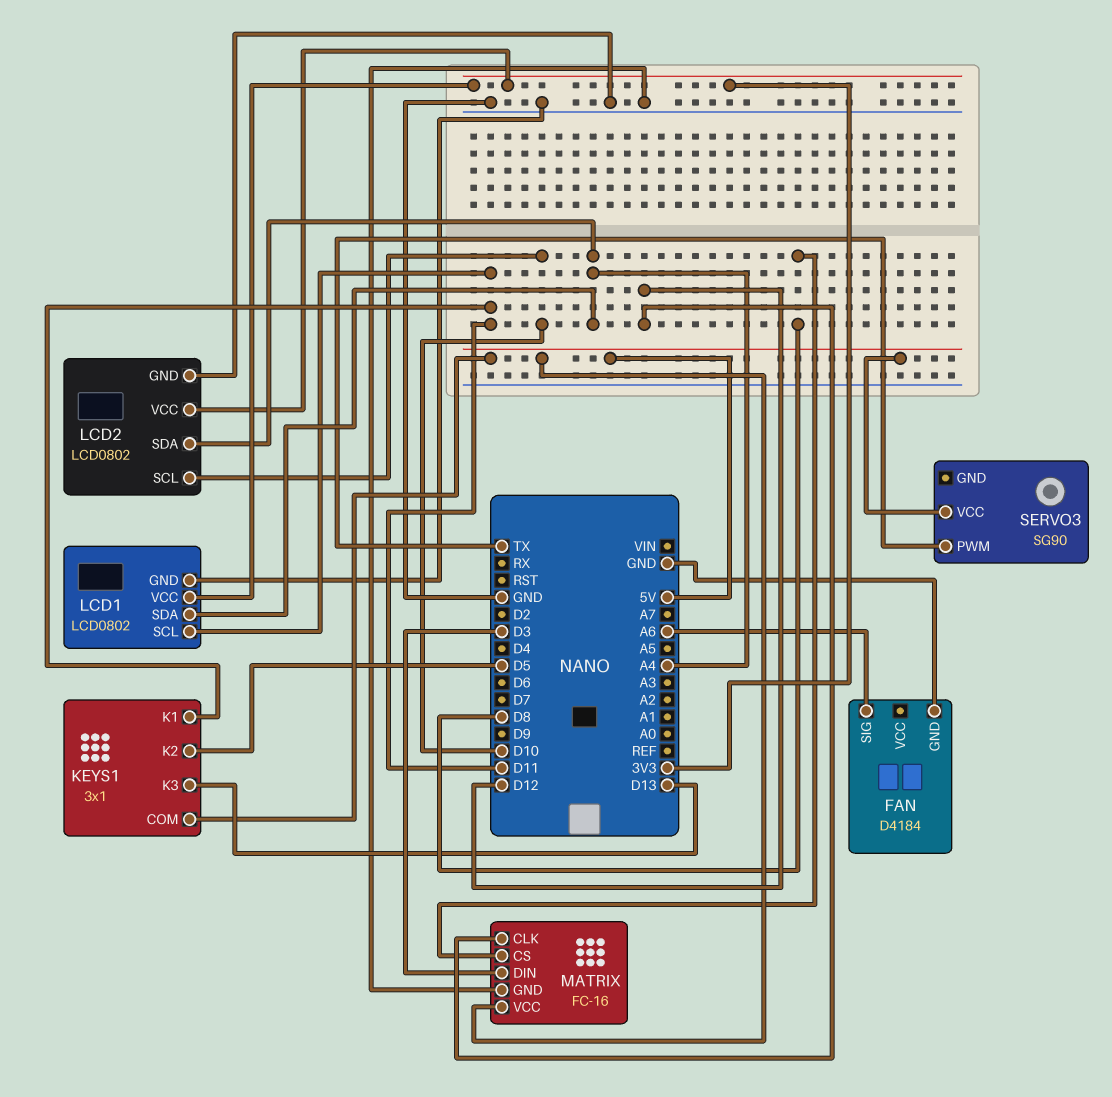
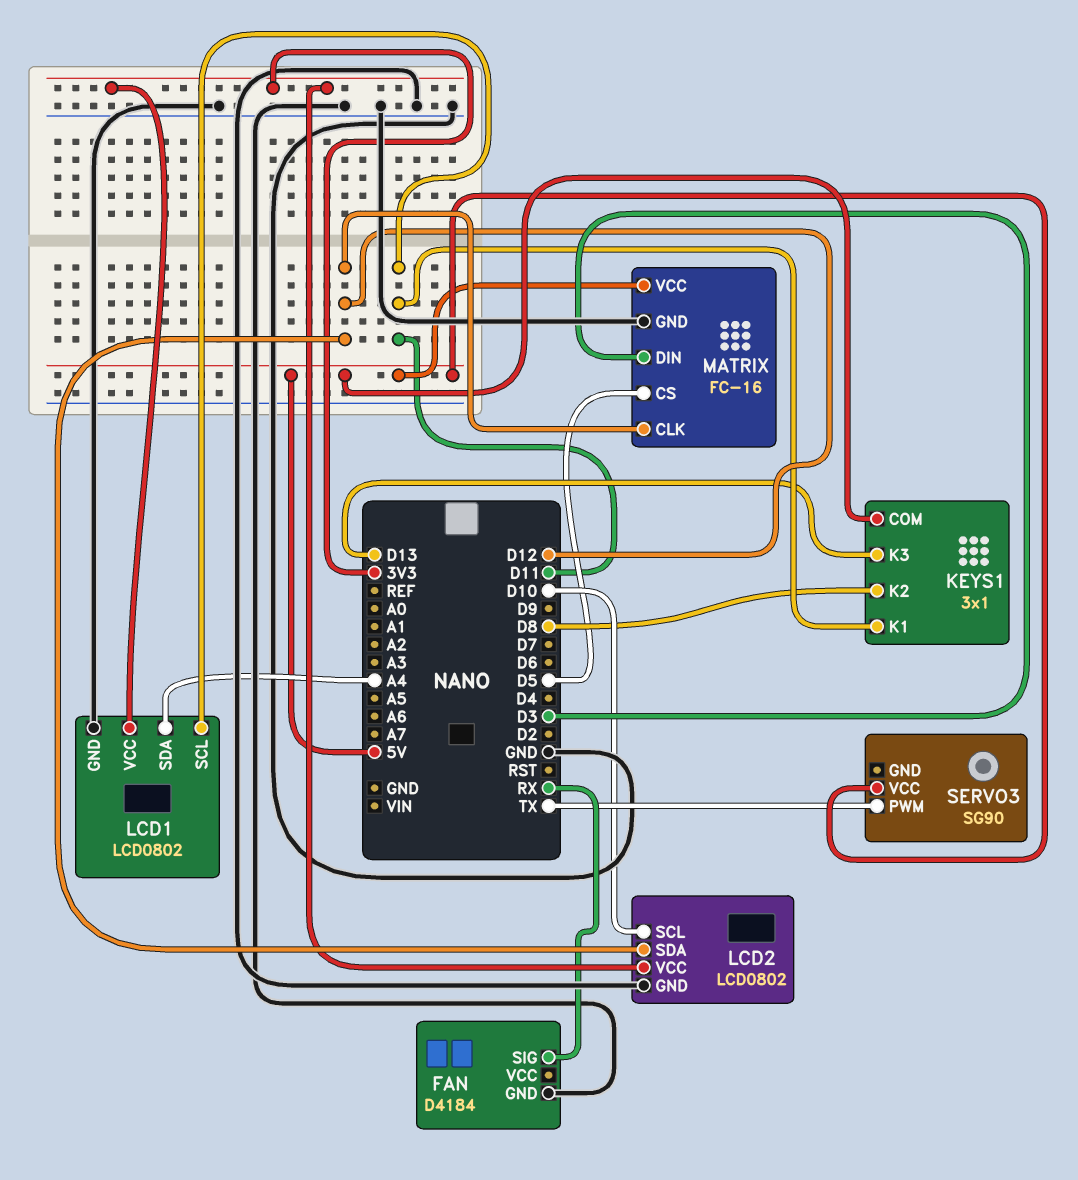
FAN pin SIG: A6 -> RX
KEYS1 pin K2: D5 -> D8
LCD2 pin SDA: A4 -> D12
MATRIX pin CS: D8 -> D5

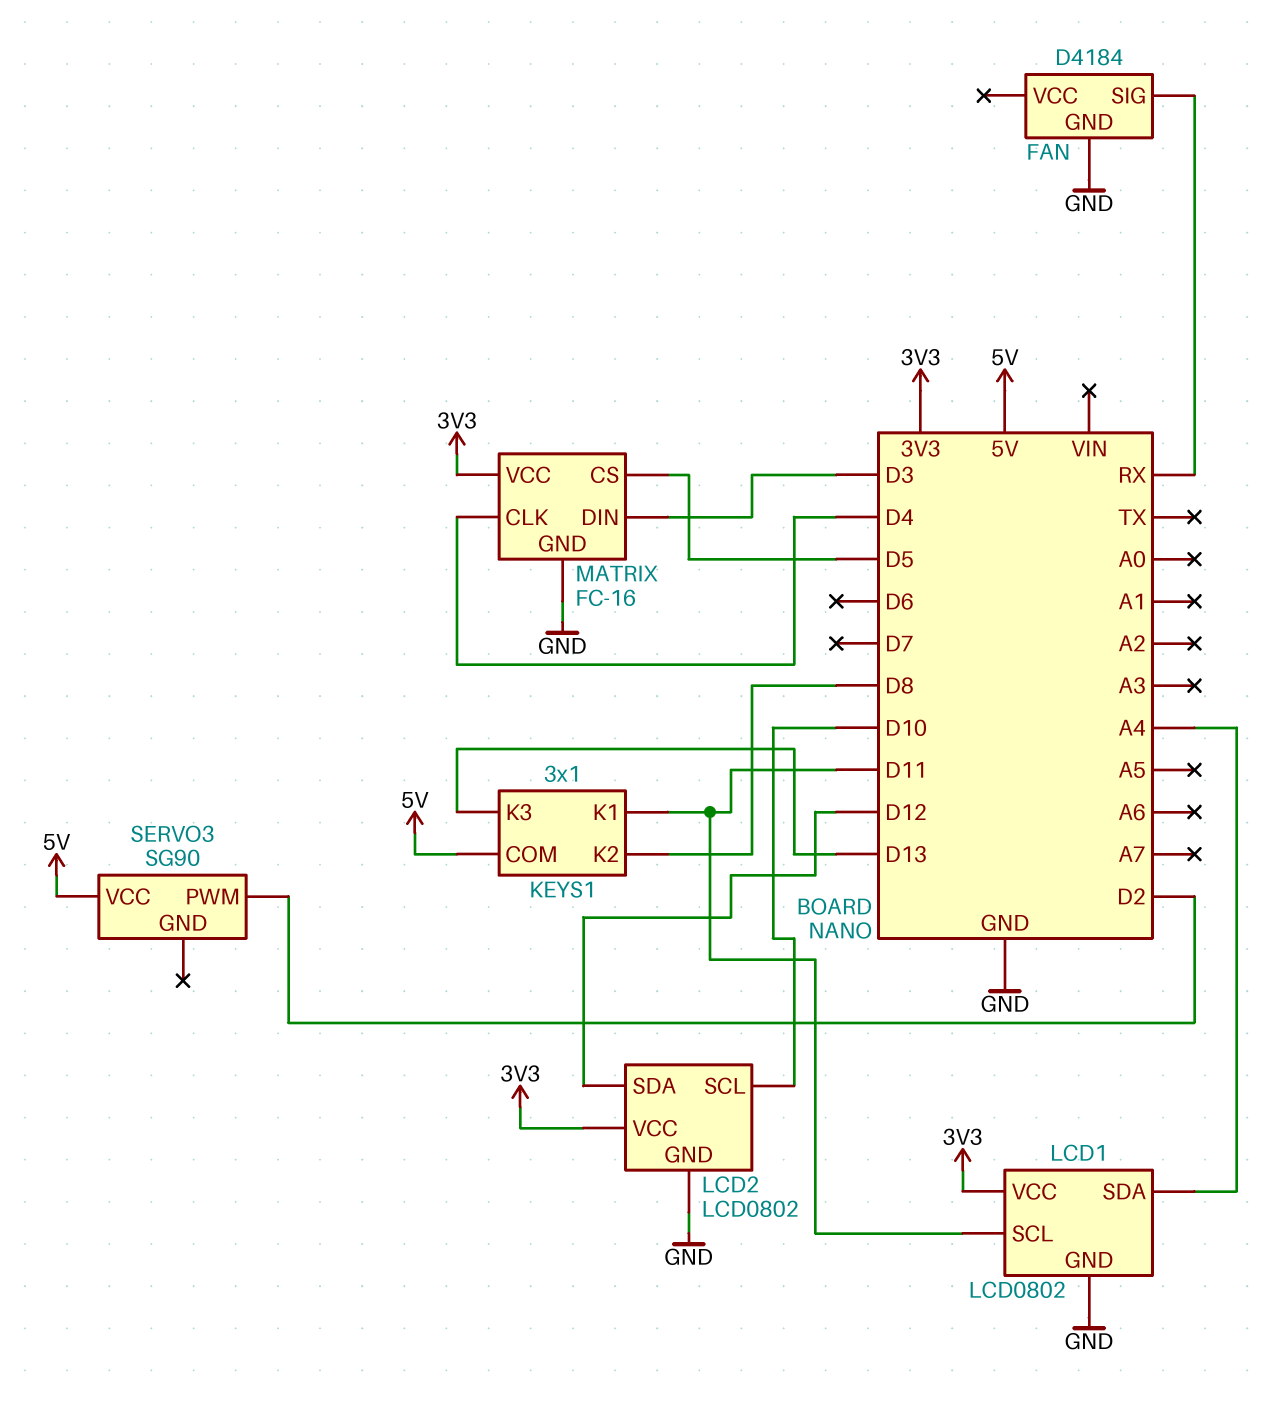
MATRIX pin CLK: D12 -> D4
MATRIX pin VCC: 5V -> 3V3
SERVO3 pin PWM: TX -> D2

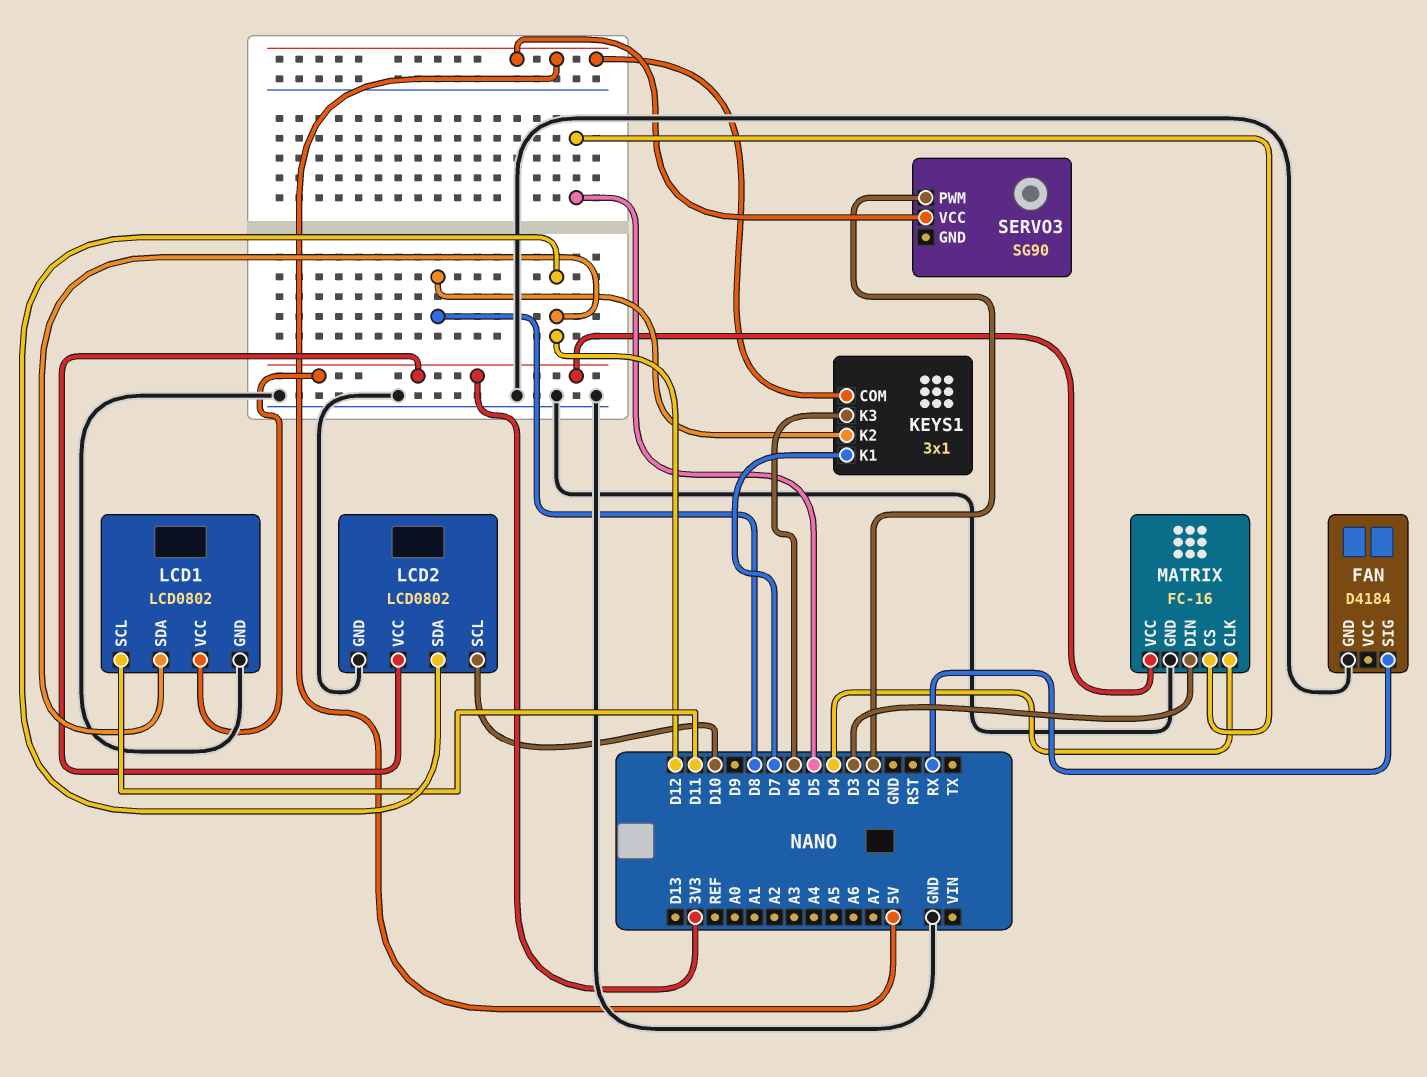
KEYS1 pin K1: D11 -> D7
KEYS1 pin K3: D13 -> D6
LCD1 pin SDA: A4 -> D12

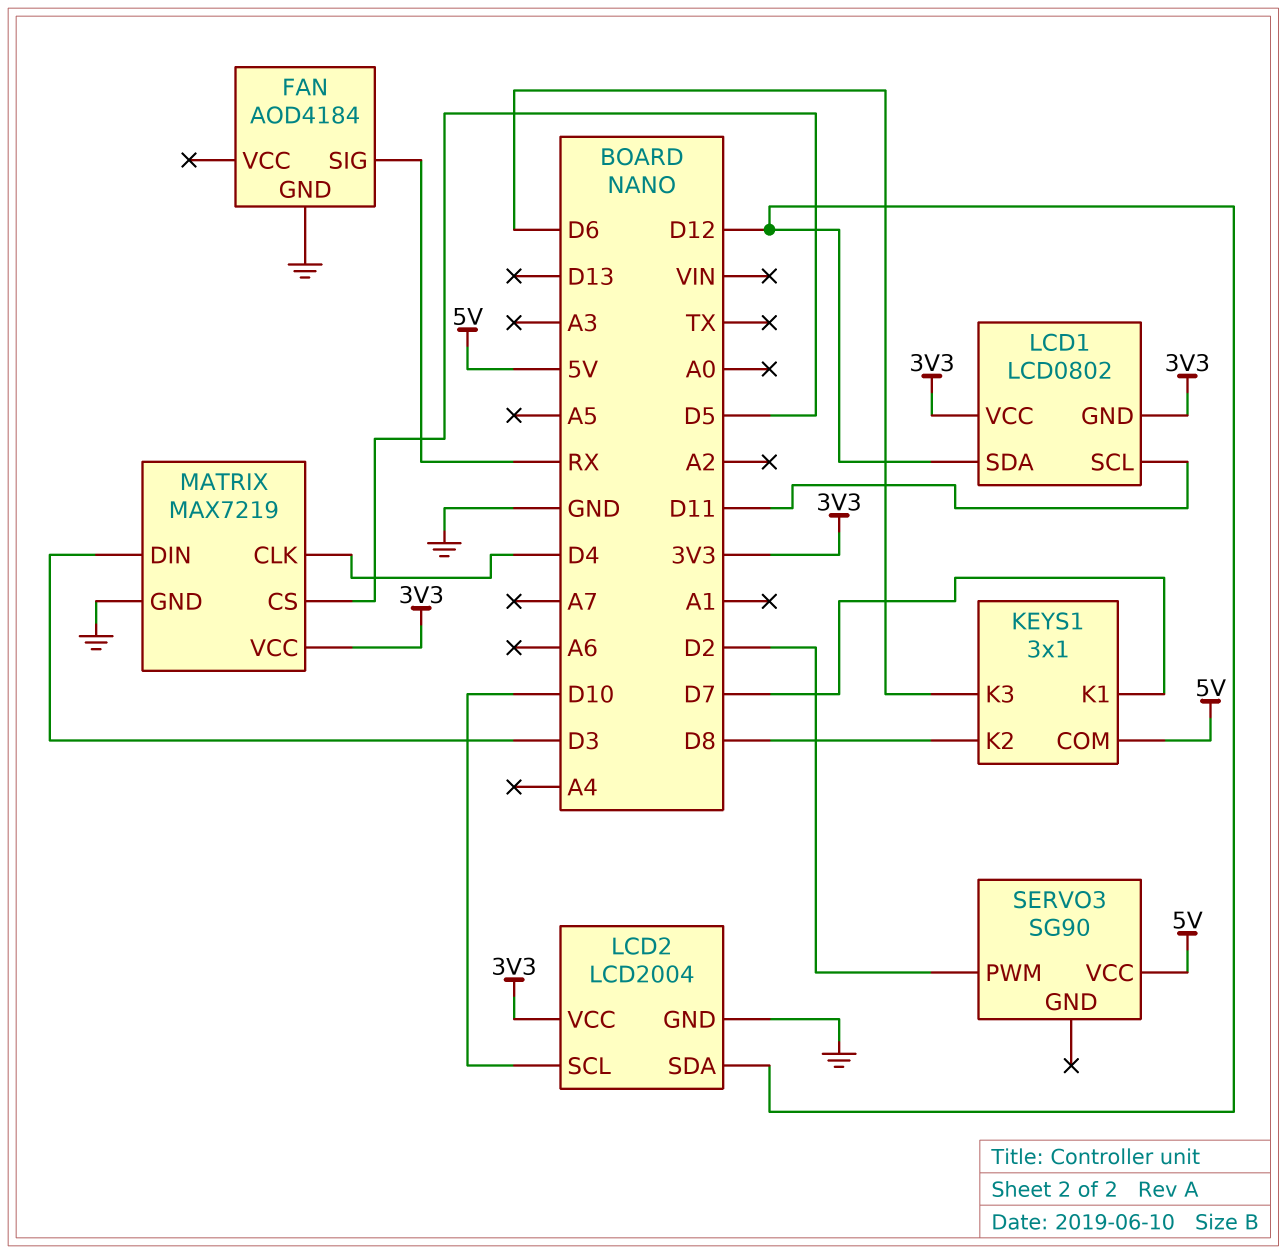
FAN: D4184 -> AOD4184
LCD1 pin GND: GND -> 3V3
LCD2: LCD0802 -> LCD2004
MATRIX: FC-16 -> MAX7219

